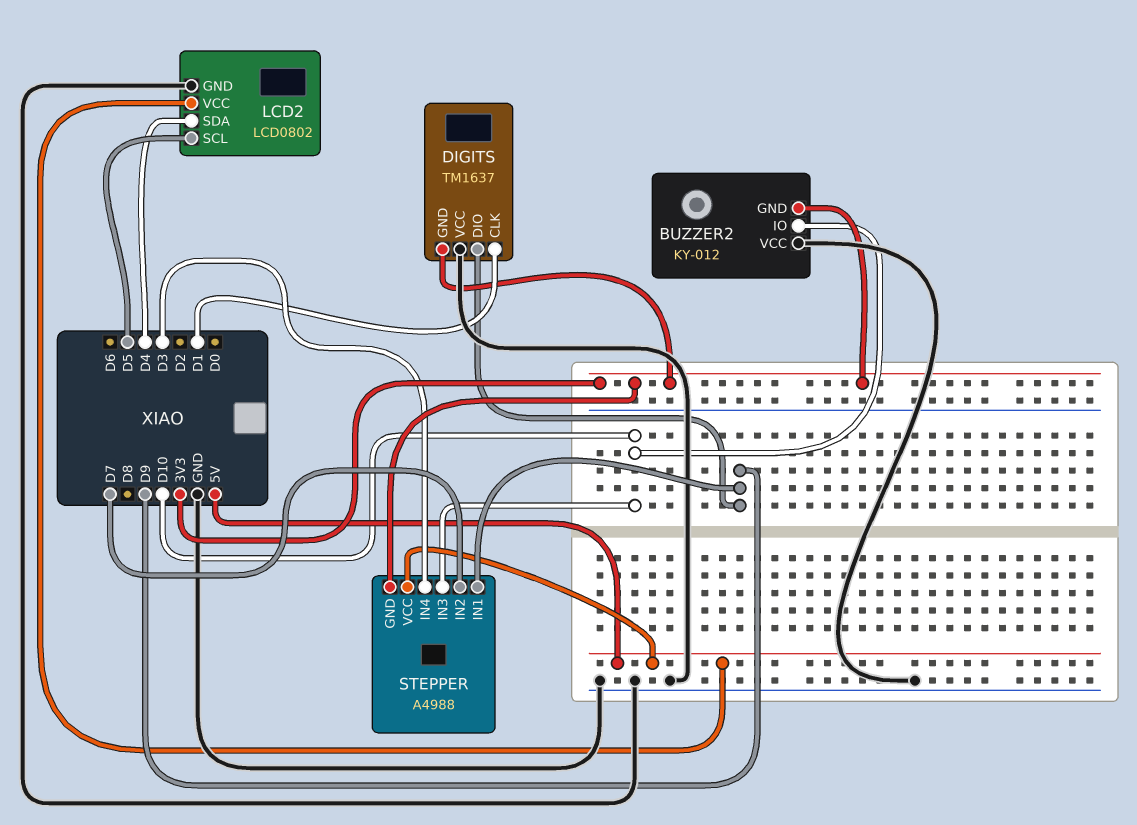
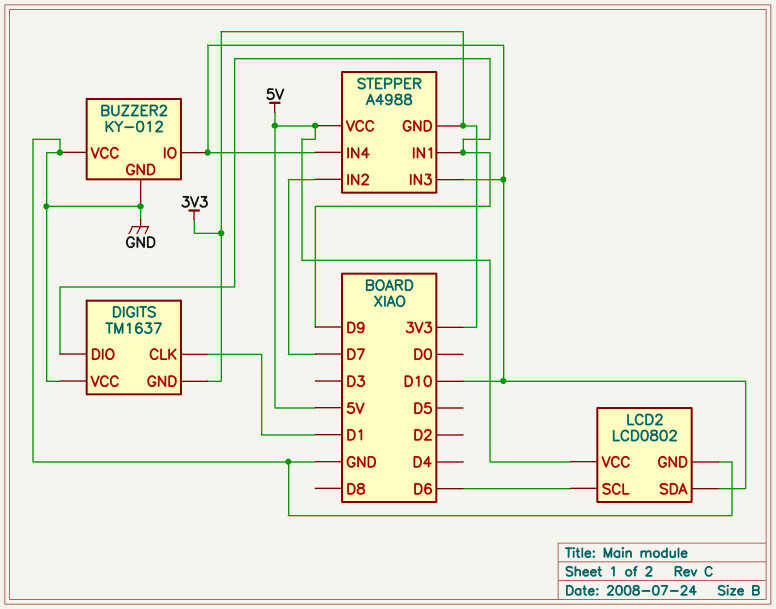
BUZZER2 pin GND: 3V3 -> GND
LCD2 pin SCL: D5 -> D6
LCD2 pin SDA: D4 -> D10
STEPPER pin IN4: D3 -> D10

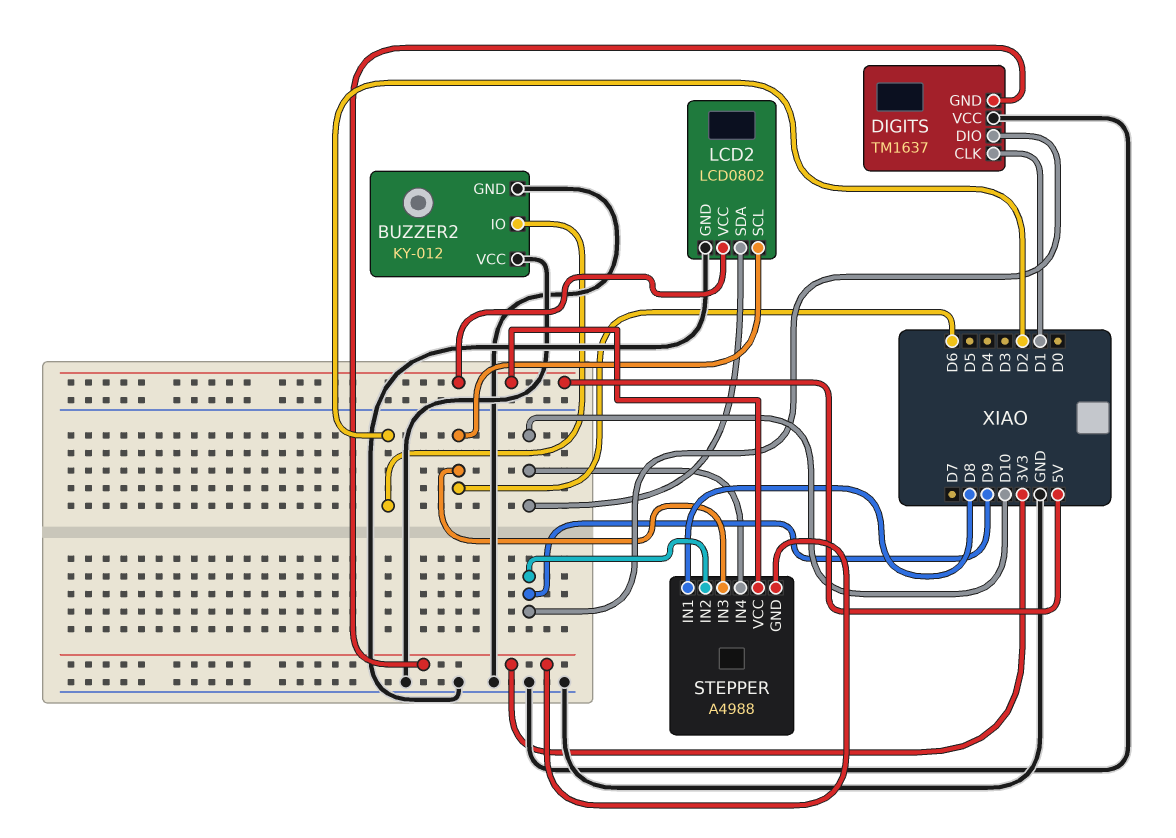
BUZZER2 pin IO: D10 -> D2
STEPPER pin IN1: D9 -> D8
STEPPER pin IN2: D7 -> D9
STEPPER pin IN3: D10 -> D6

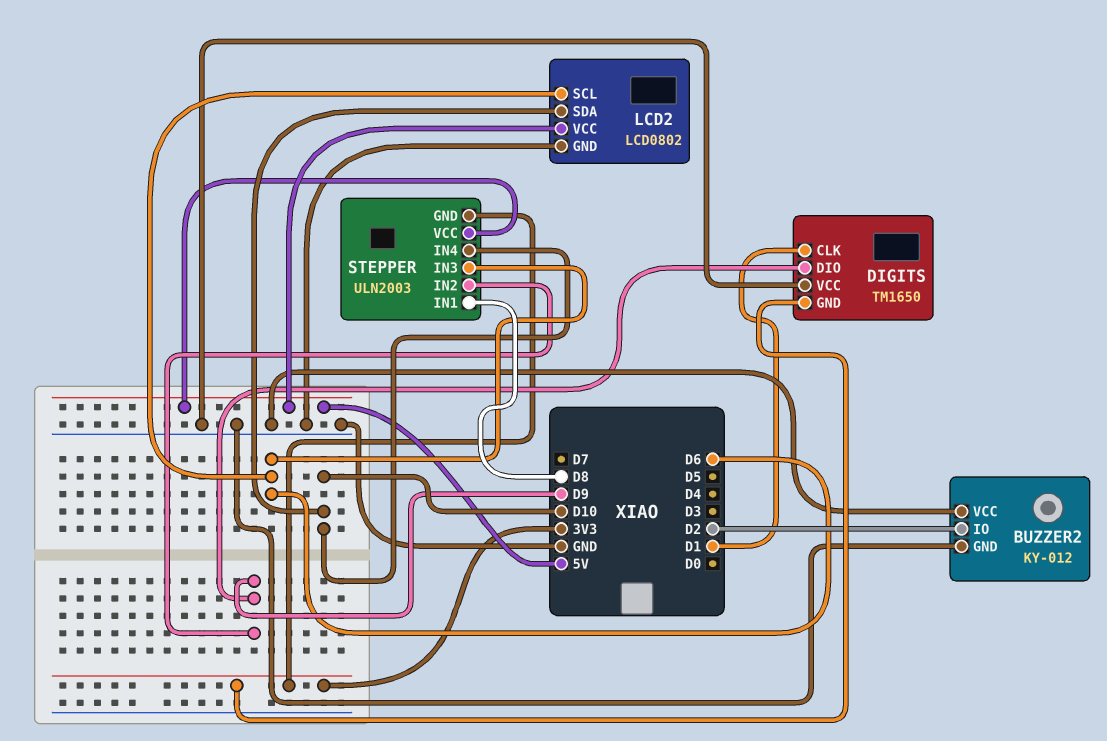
DIGITS: TM1637 -> TM1650
STEPPER: A4988 -> ULN2003

